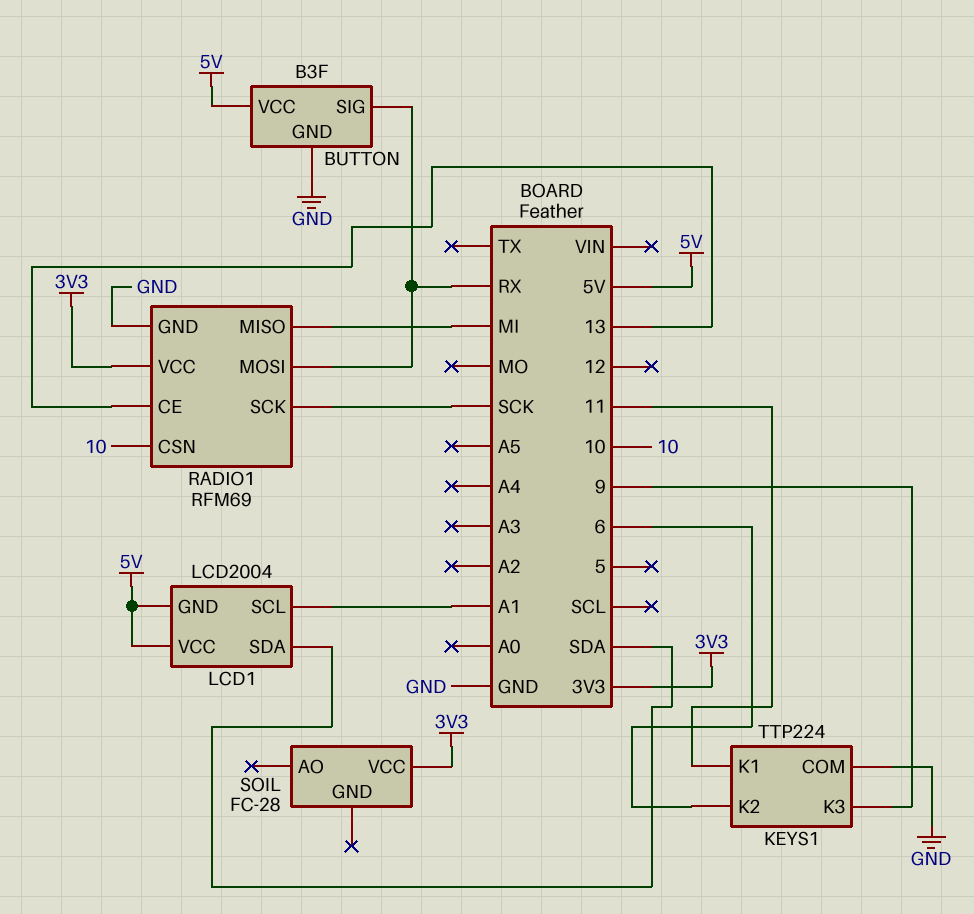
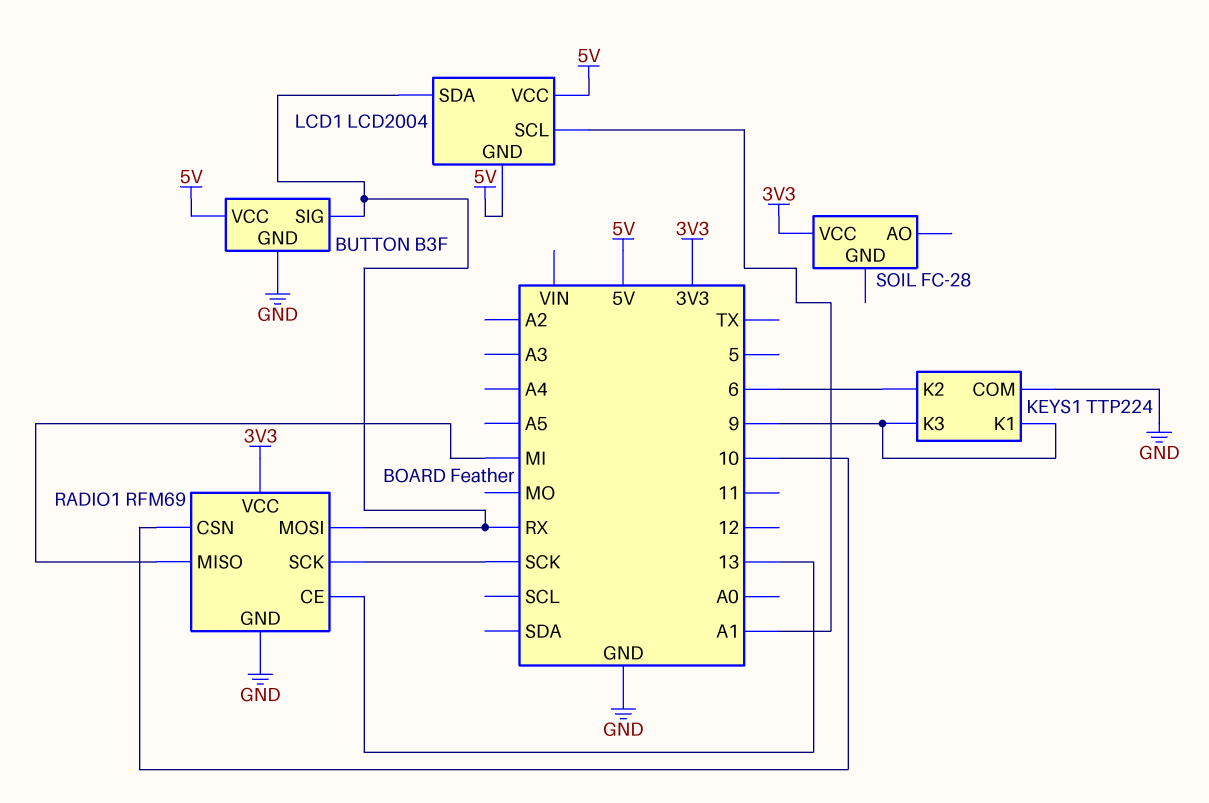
KEYS1 pin K1: 11 -> 9
LCD1 pin SDA: SDA -> RX

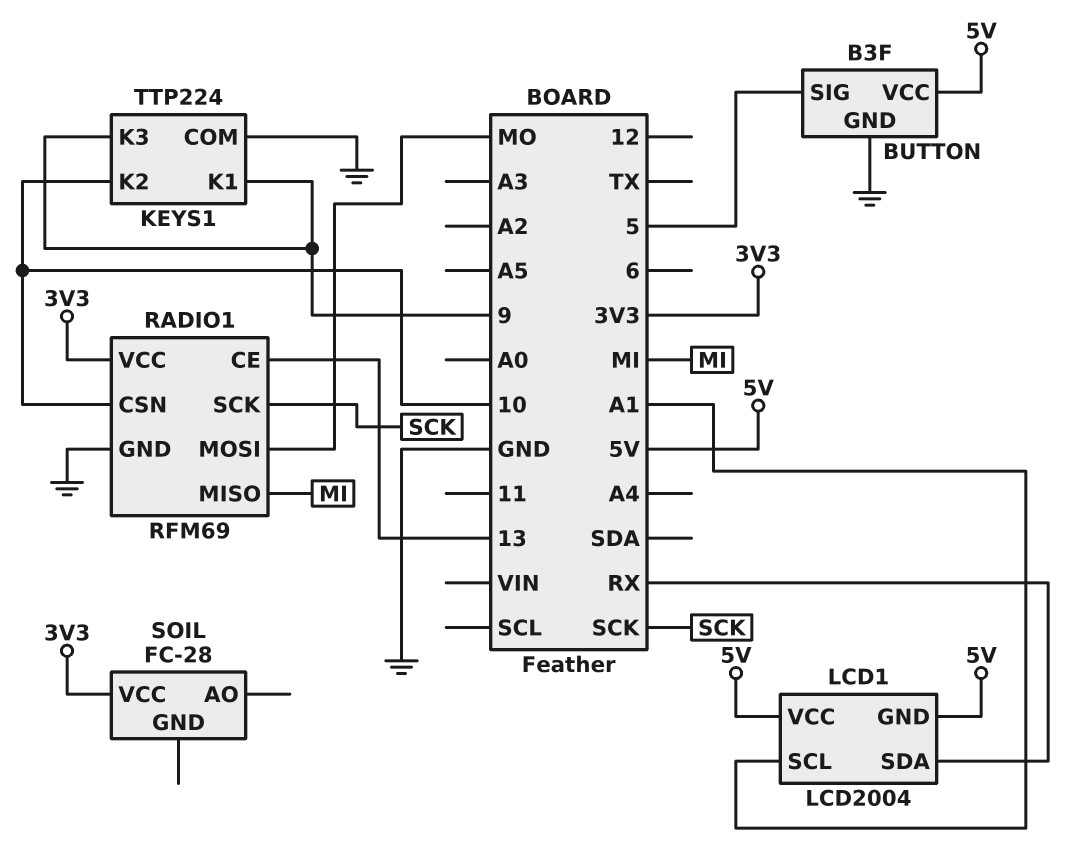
BUTTON pin SIG: RX -> 5
KEYS1 pin K2: 6 -> 10
RADIO1 pin MOSI: RX -> MO

